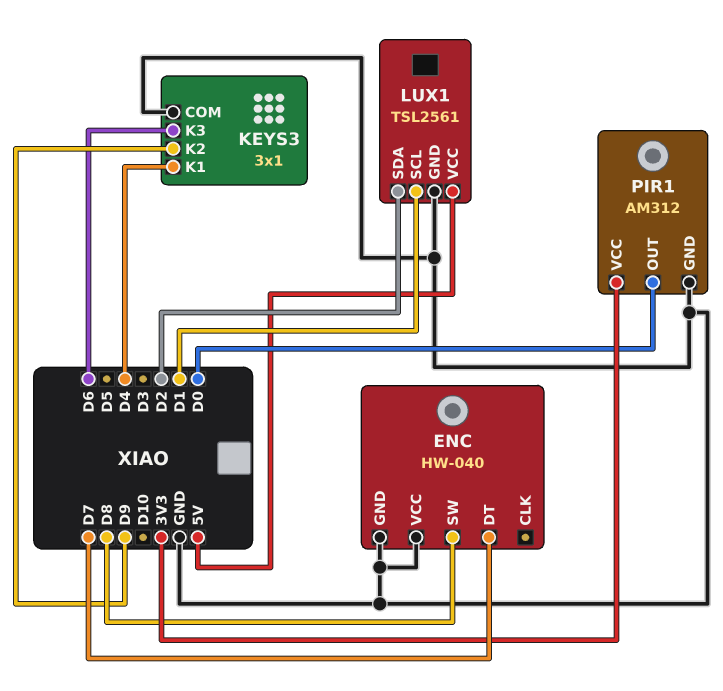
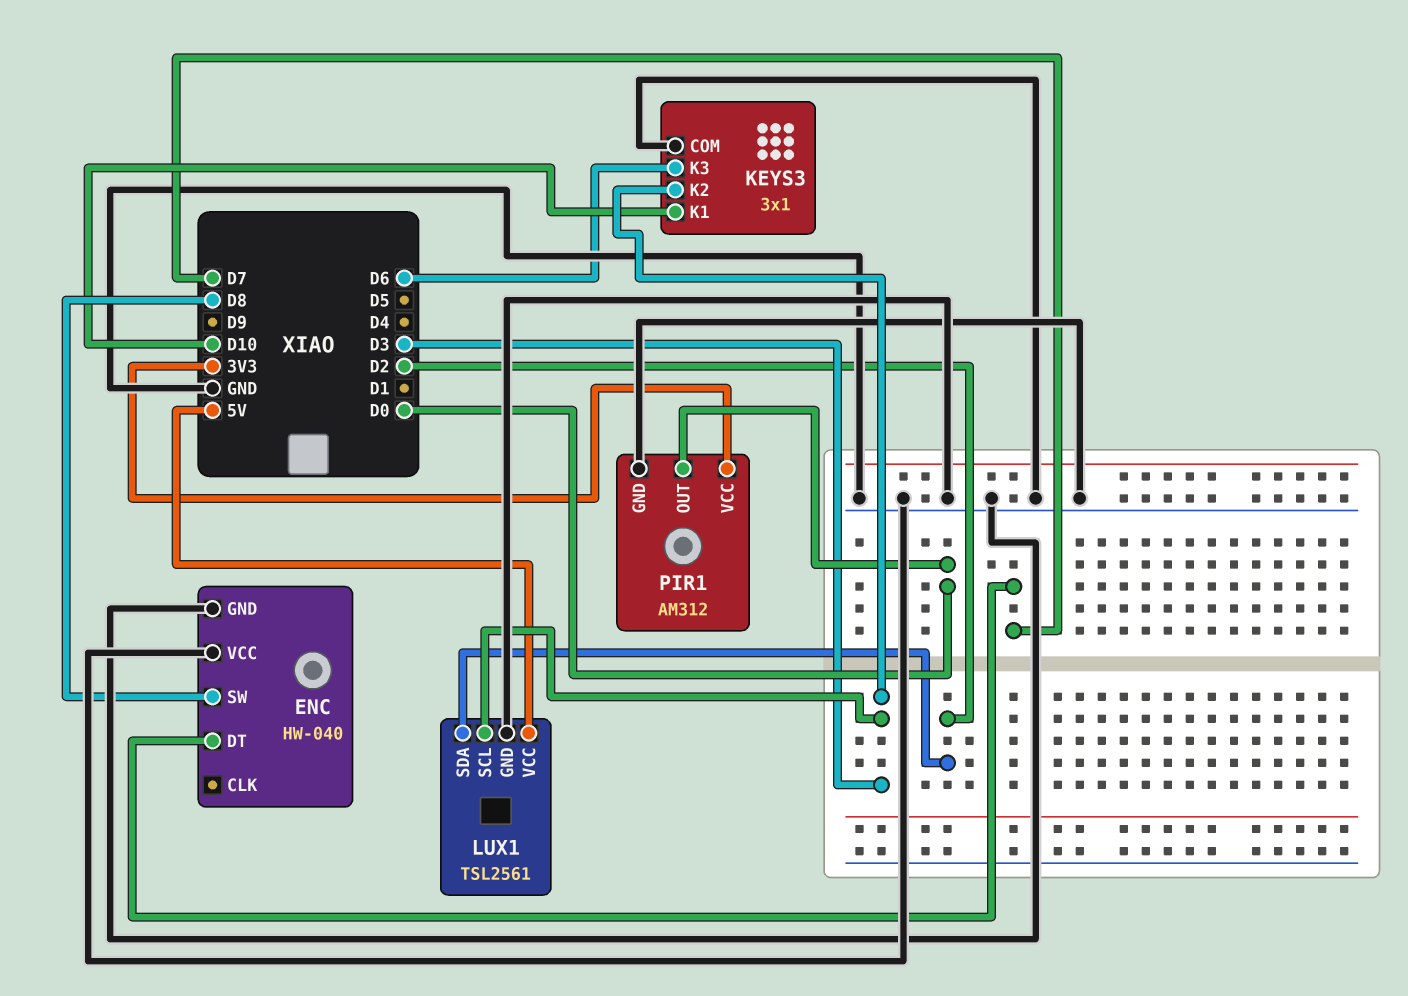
KEYS3 pin K1: D4 -> D10
KEYS3 pin K2: D9 -> D3
LUX1 pin SCL: D1 -> D3

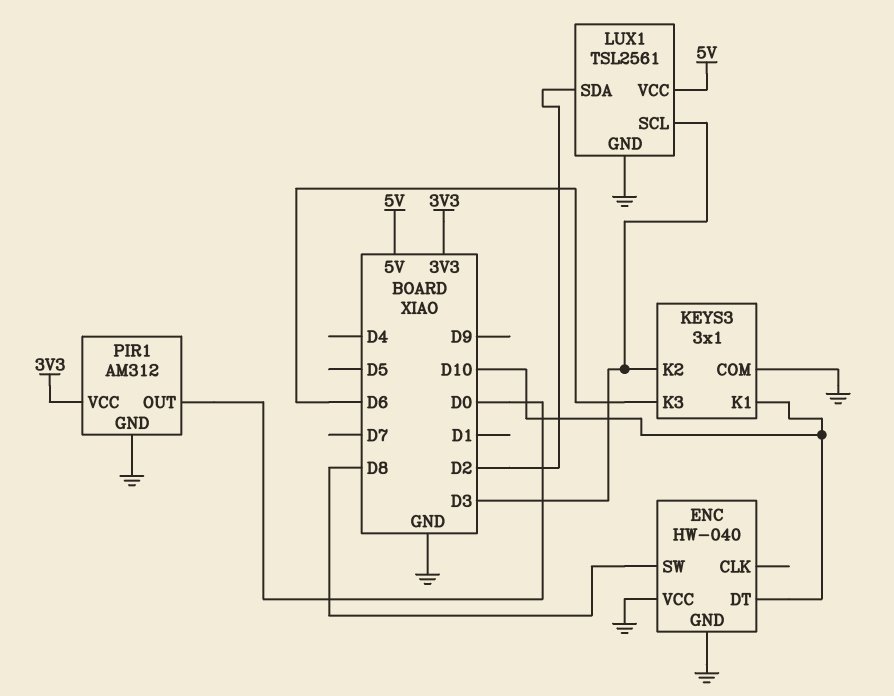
ENC pin DT: D7 -> D10

